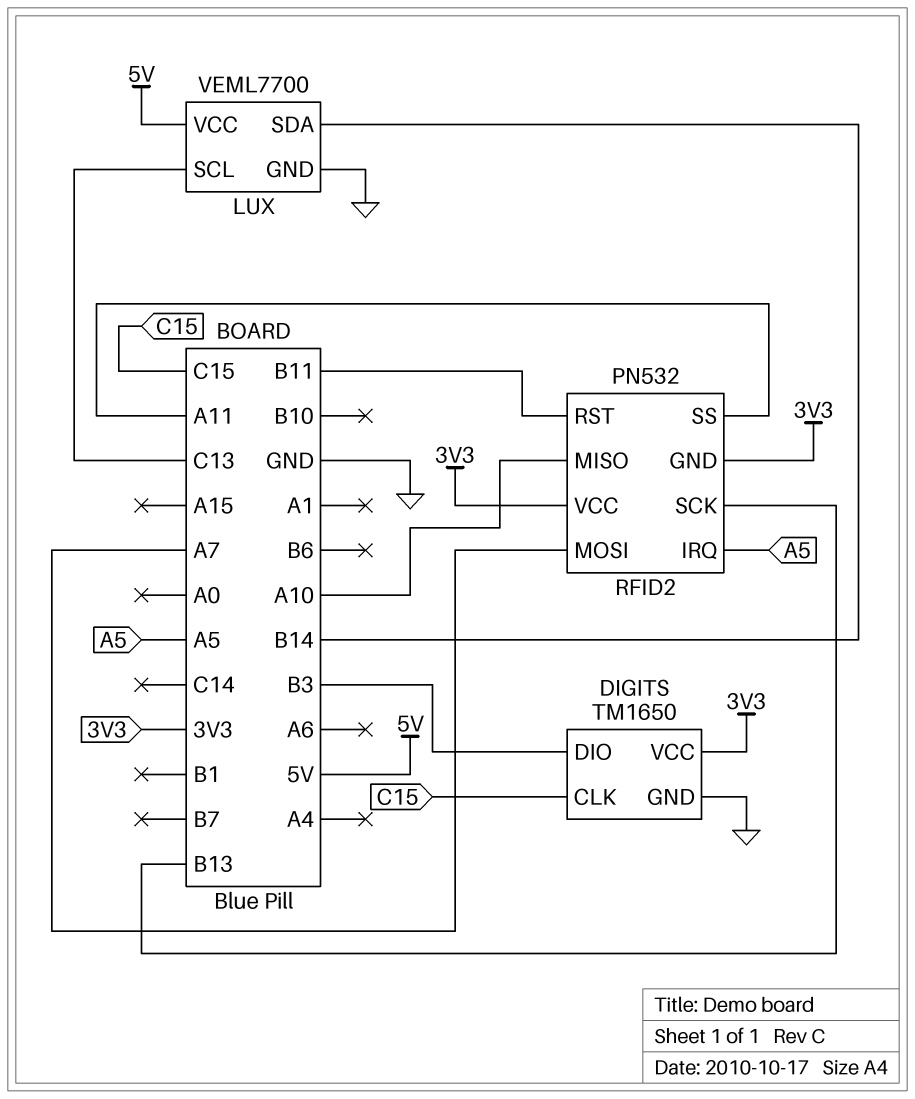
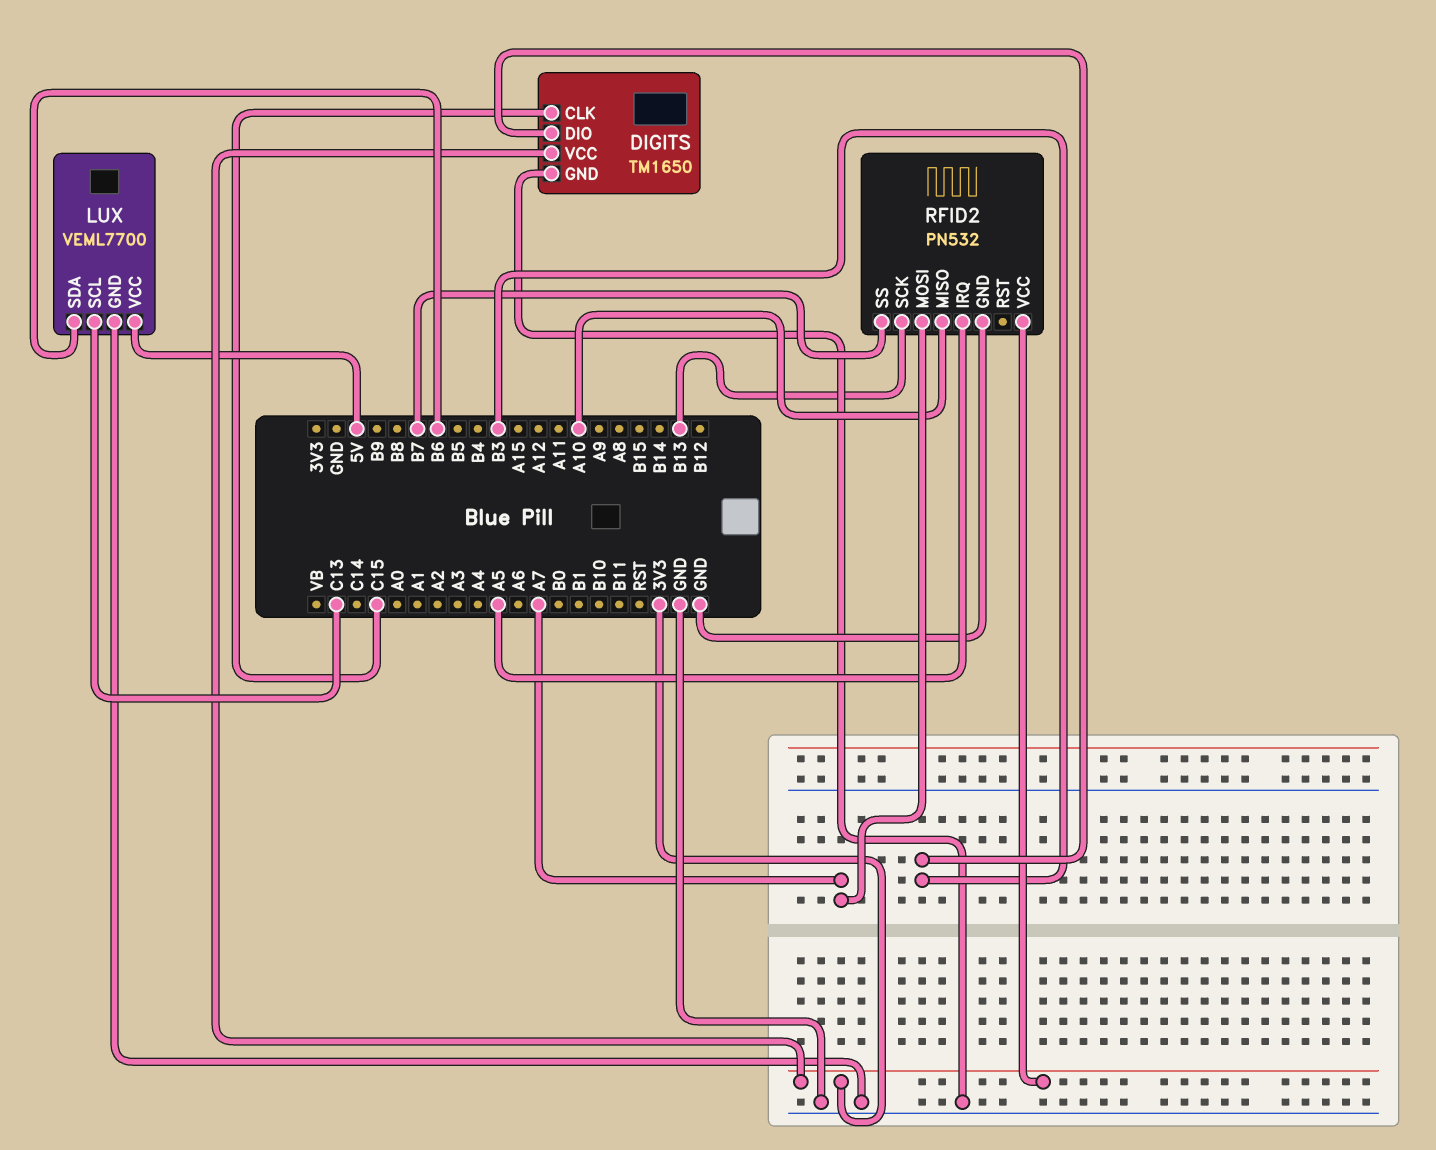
LUX pin SDA: B14 -> B6
RFID2 pin GND: 3V3 -> GND
RFID2 pin RST: B11 -> none
RFID2 pin SS: A11 -> B7

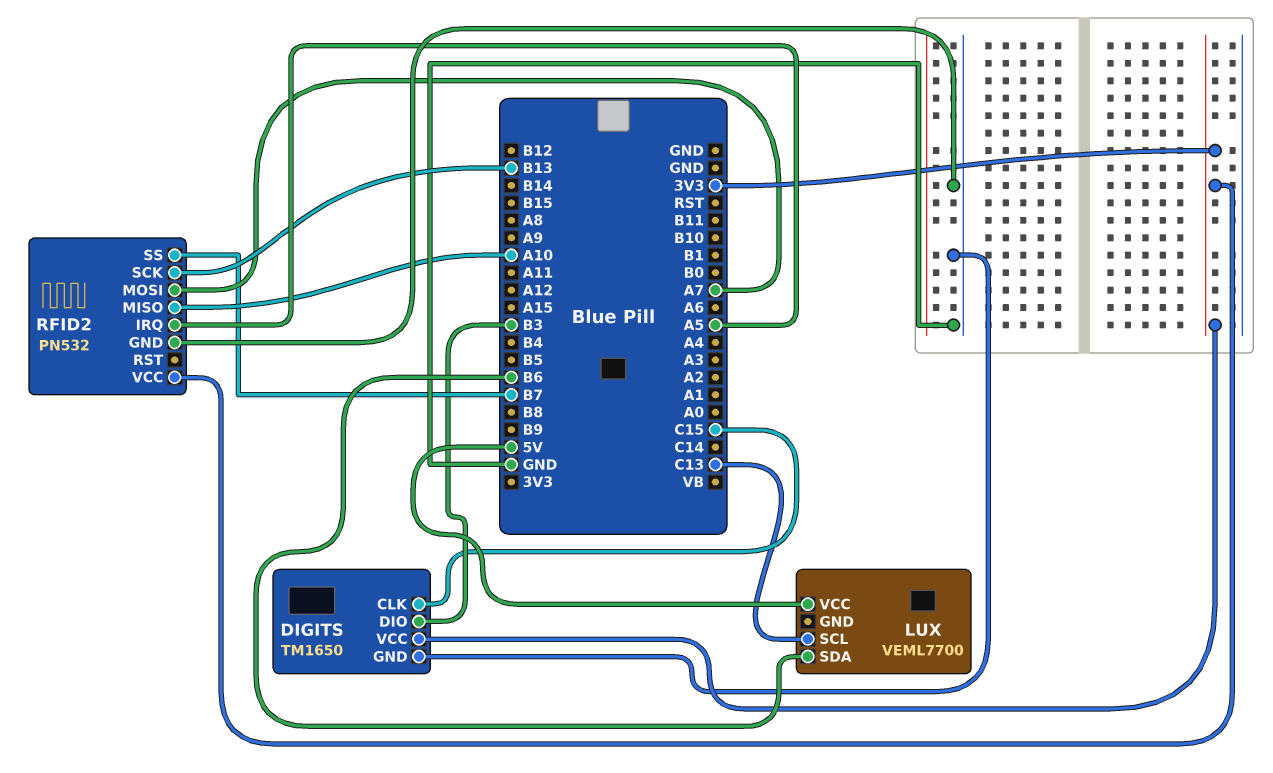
LUX pin GND: GND -> none

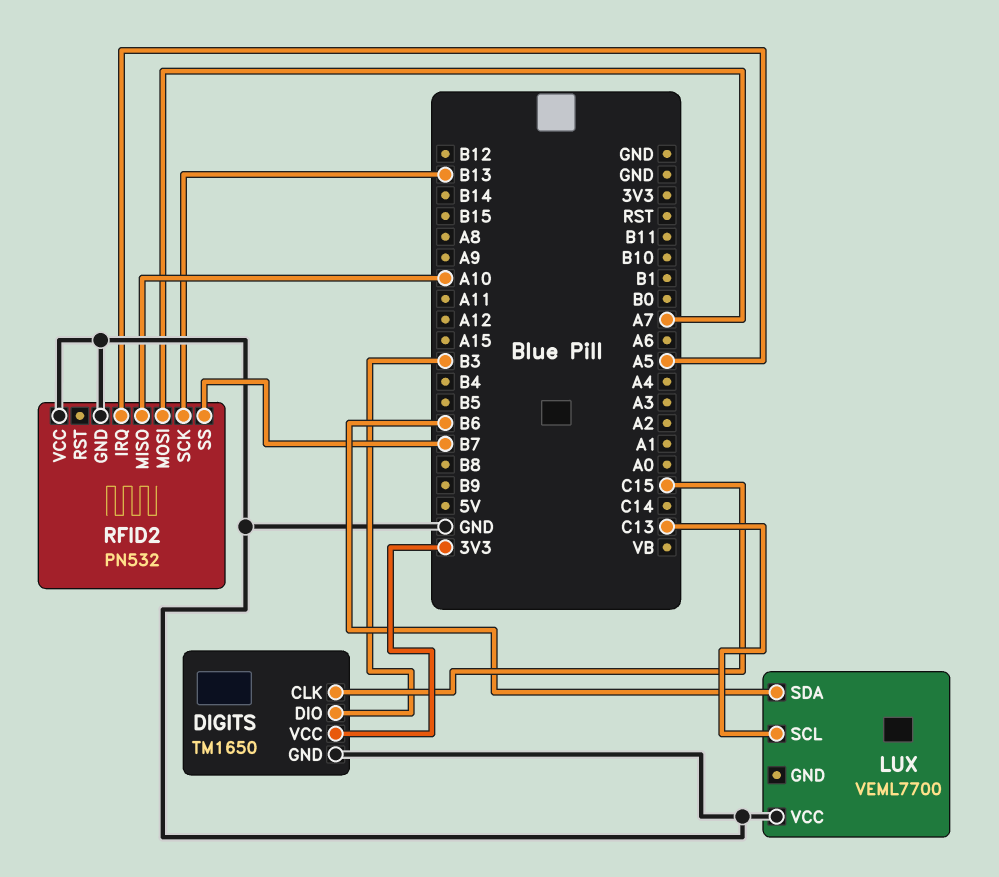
LUX pin VCC: 5V -> GND
RFID2 pin VCC: 3V3 -> GND

